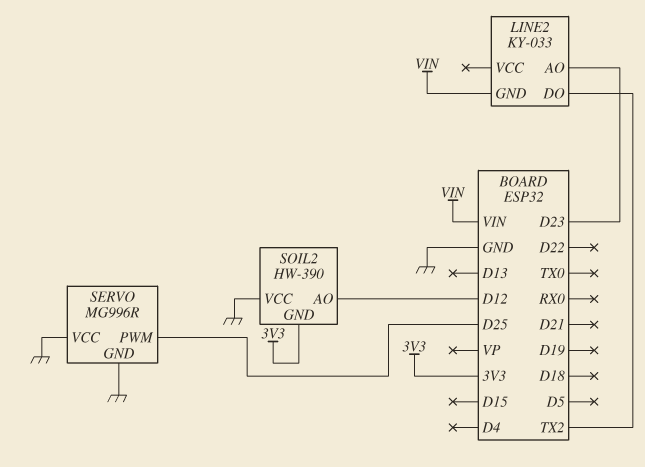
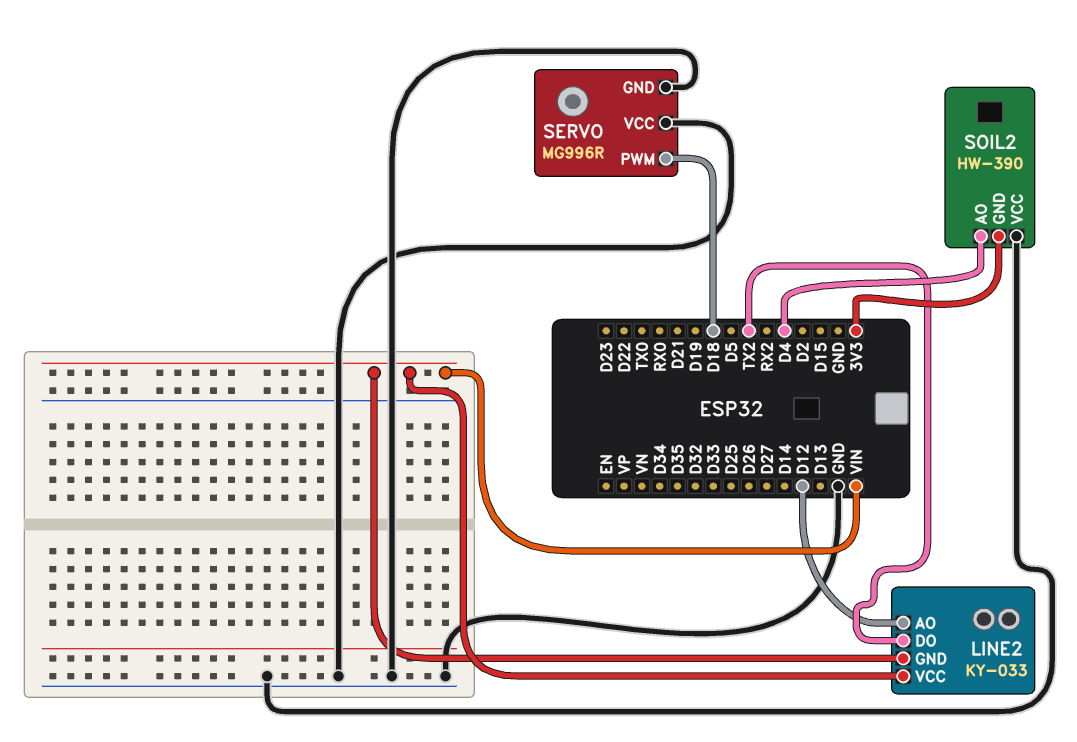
LINE2 pin AO: D23 -> D12
LINE2 pin VCC: none -> VIN
SERVO pin PWM: D25 -> D18
SOIL2 pin AO: D12 -> D4

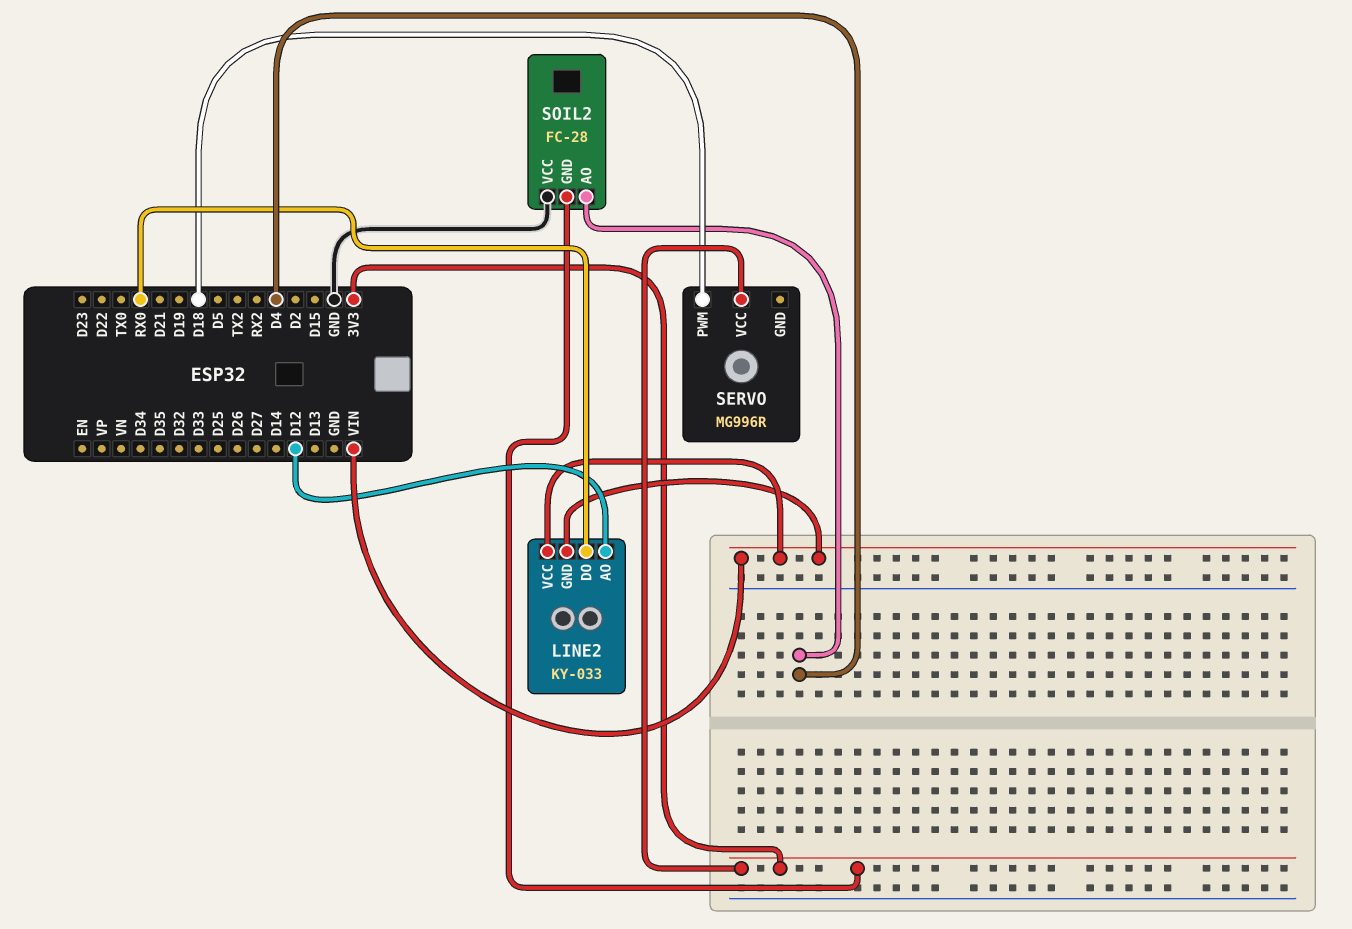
LINE2 pin DO: TX2 -> RX0
SERVO pin GND: GND -> none
SERVO pin VCC: GND -> 3V3
SOIL2: HW-390 -> FC-28

